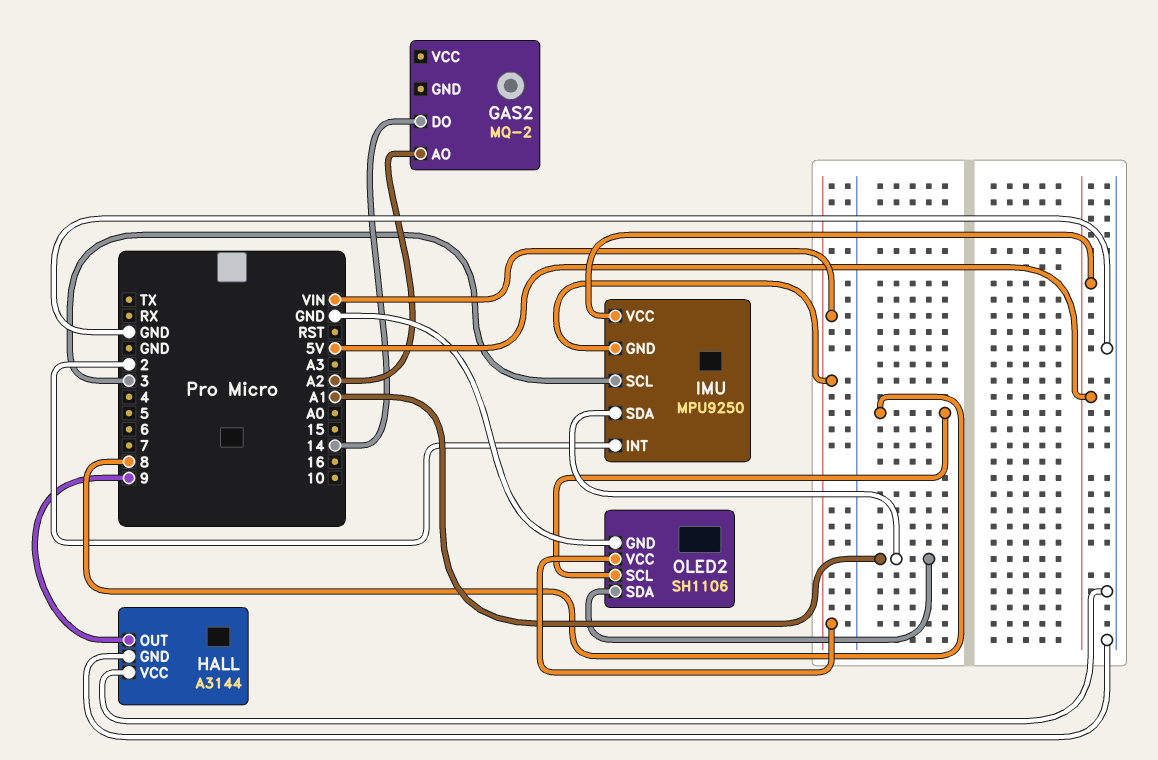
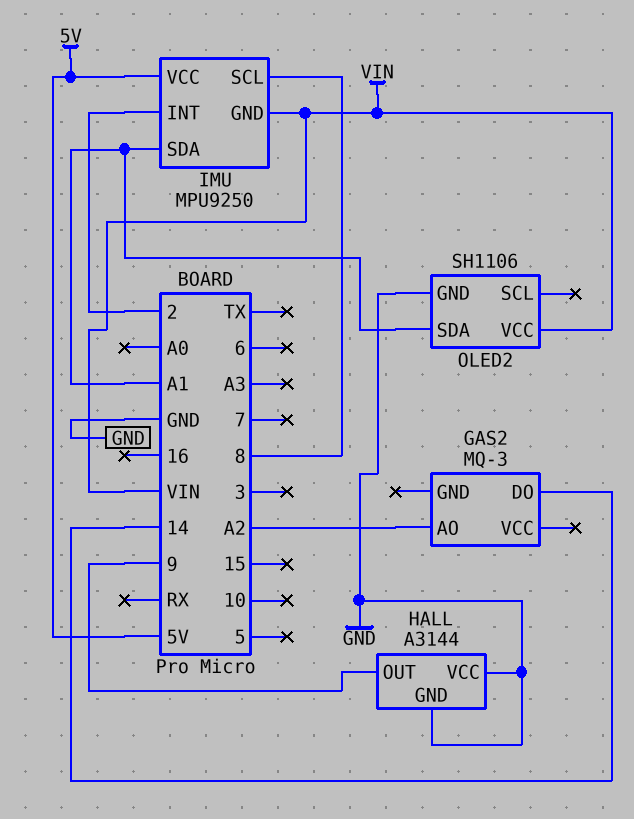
GAS2: MQ-2 -> MQ-3
IMU pin SCL: 3 -> 8
OLED2 pin SCL: 8 -> none

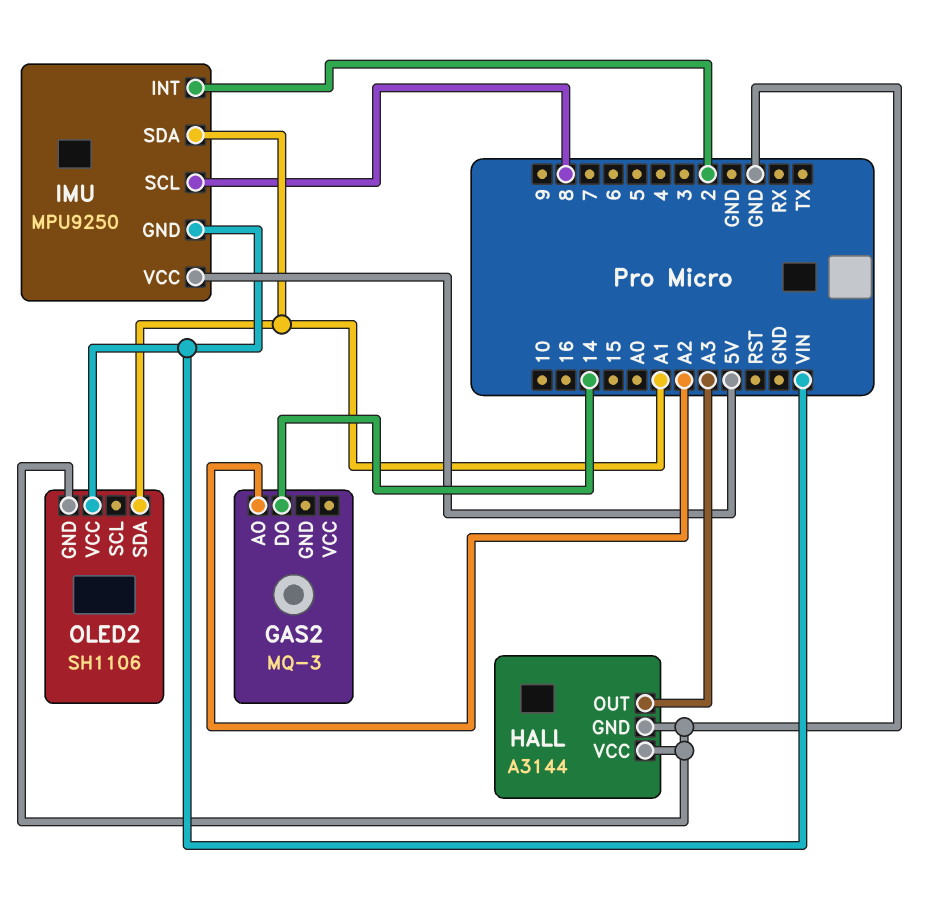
HALL pin OUT: 9 -> A3

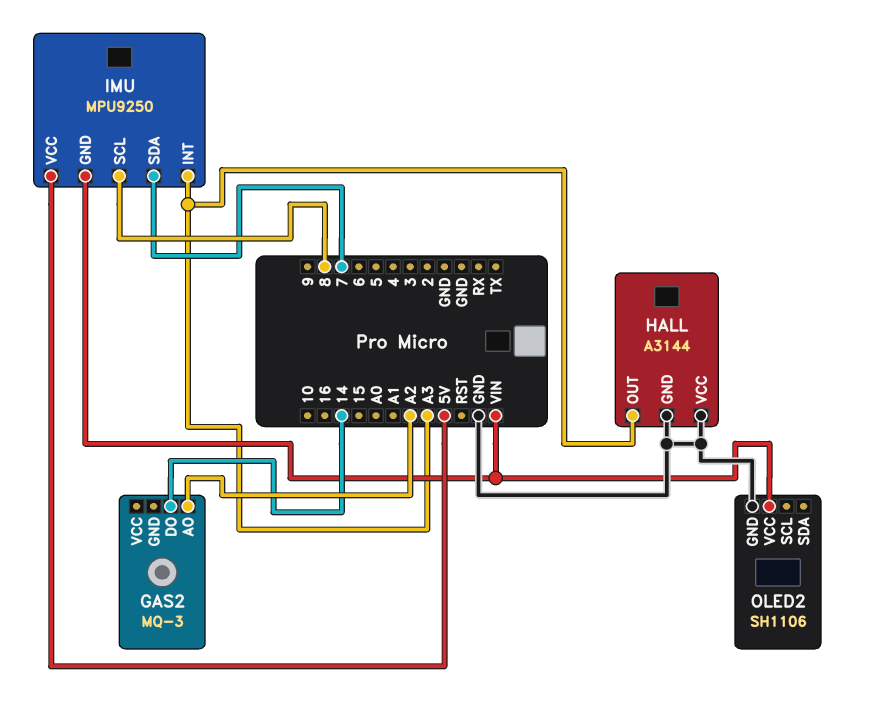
IMU pin INT: 2 -> A3
IMU pin SDA: A1 -> 7
OLED2 pin SDA: A1 -> none

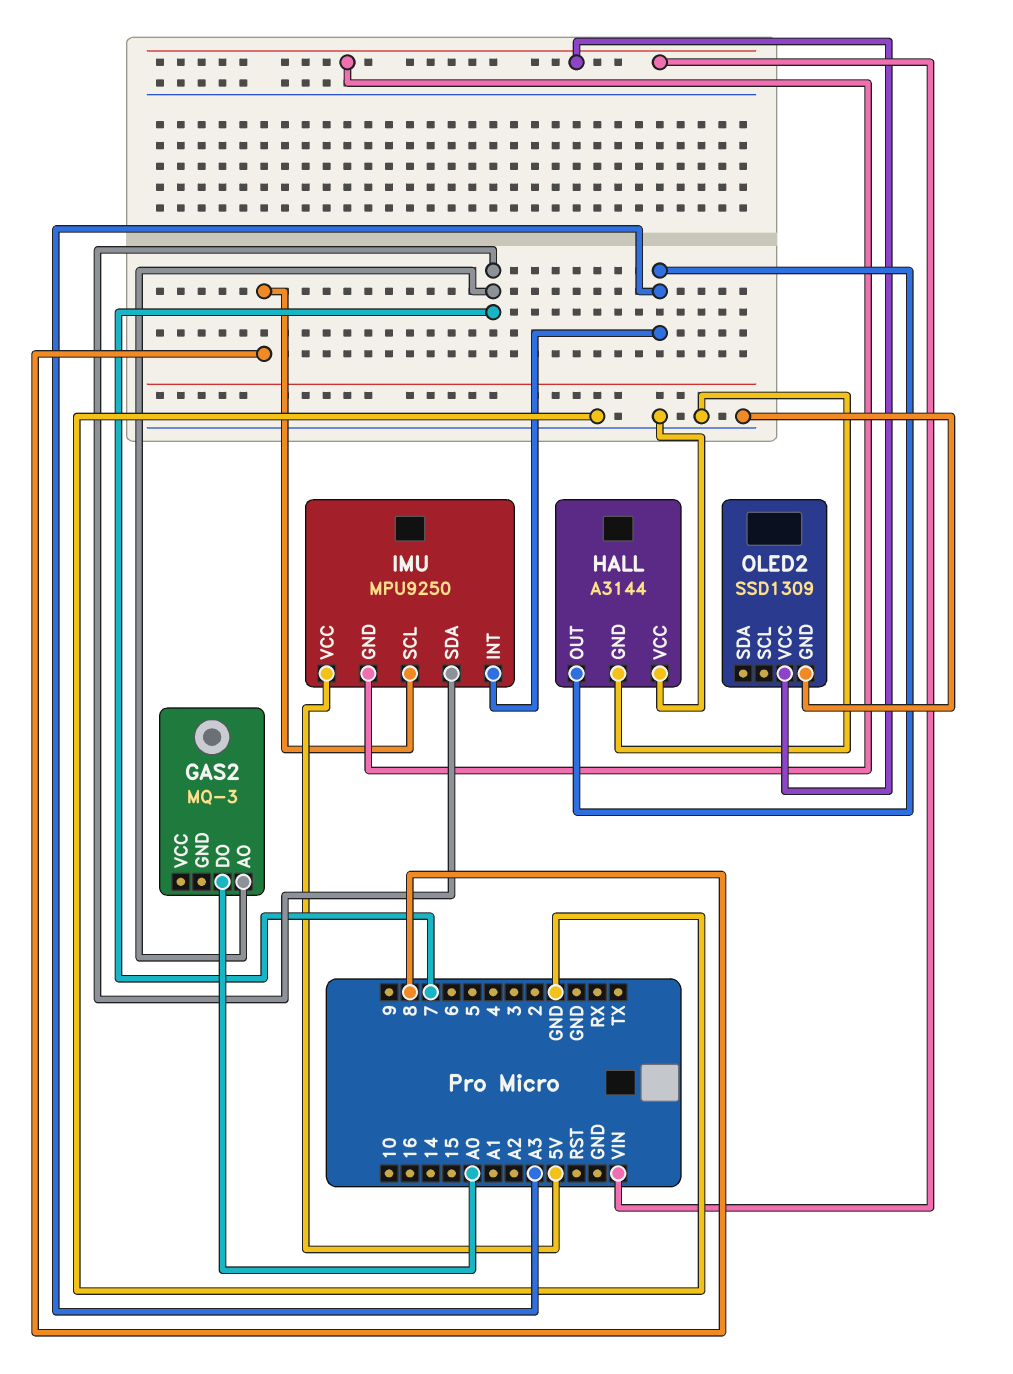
GAS2 pin AO: A2 -> 7
GAS2 pin DO: 14 -> A0
OLED2: SH1106 -> SSD1309

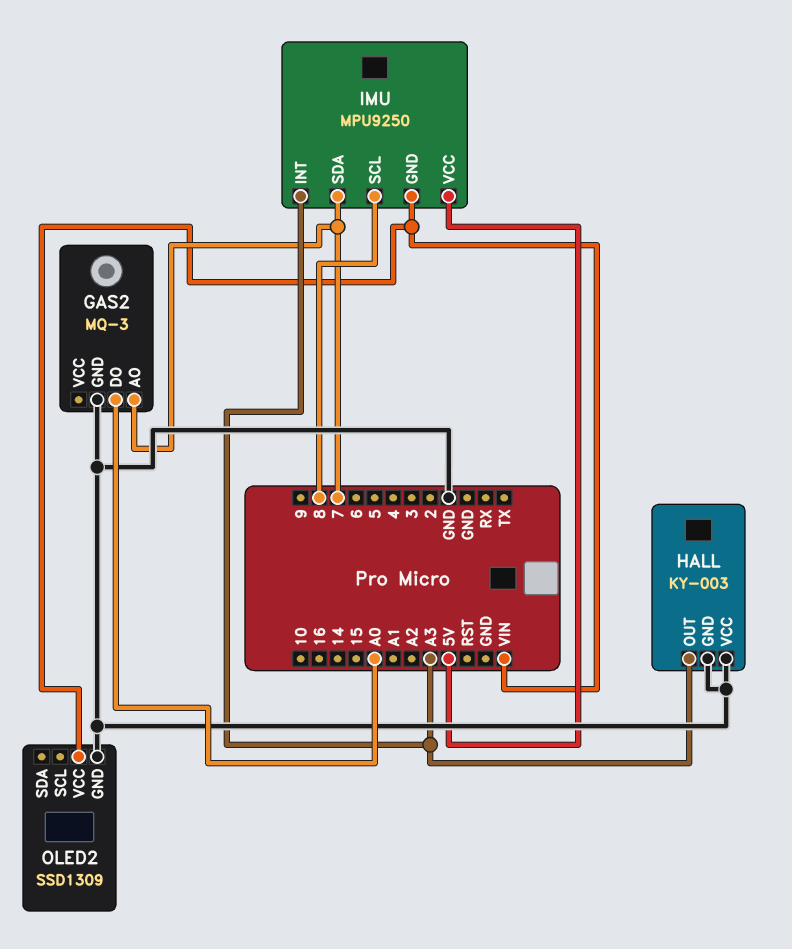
GAS2 pin GND: none -> GND
HALL: A3144 -> KY-003

